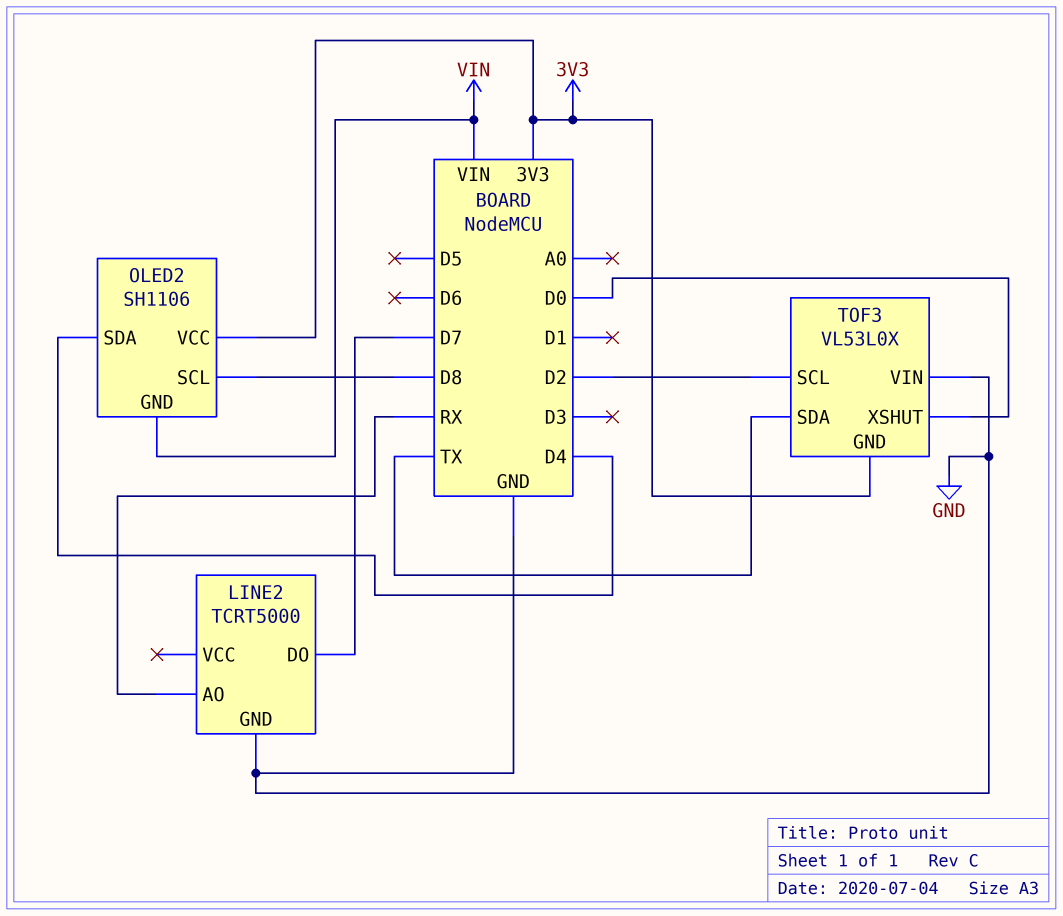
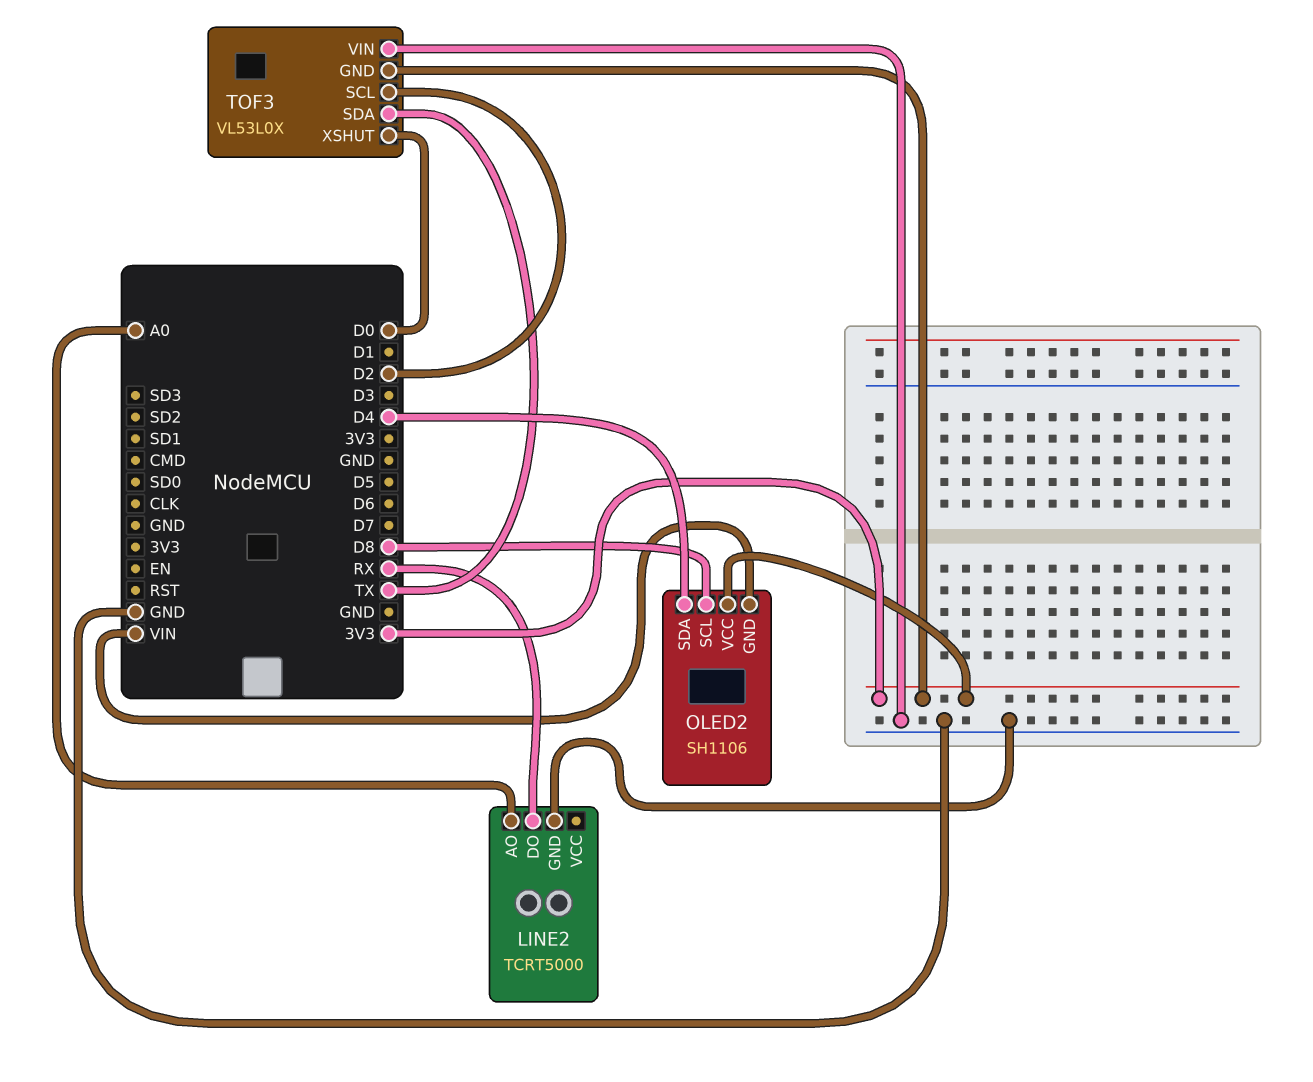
LINE2 pin AO: RX -> A0
LINE2 pin DO: D7 -> RX

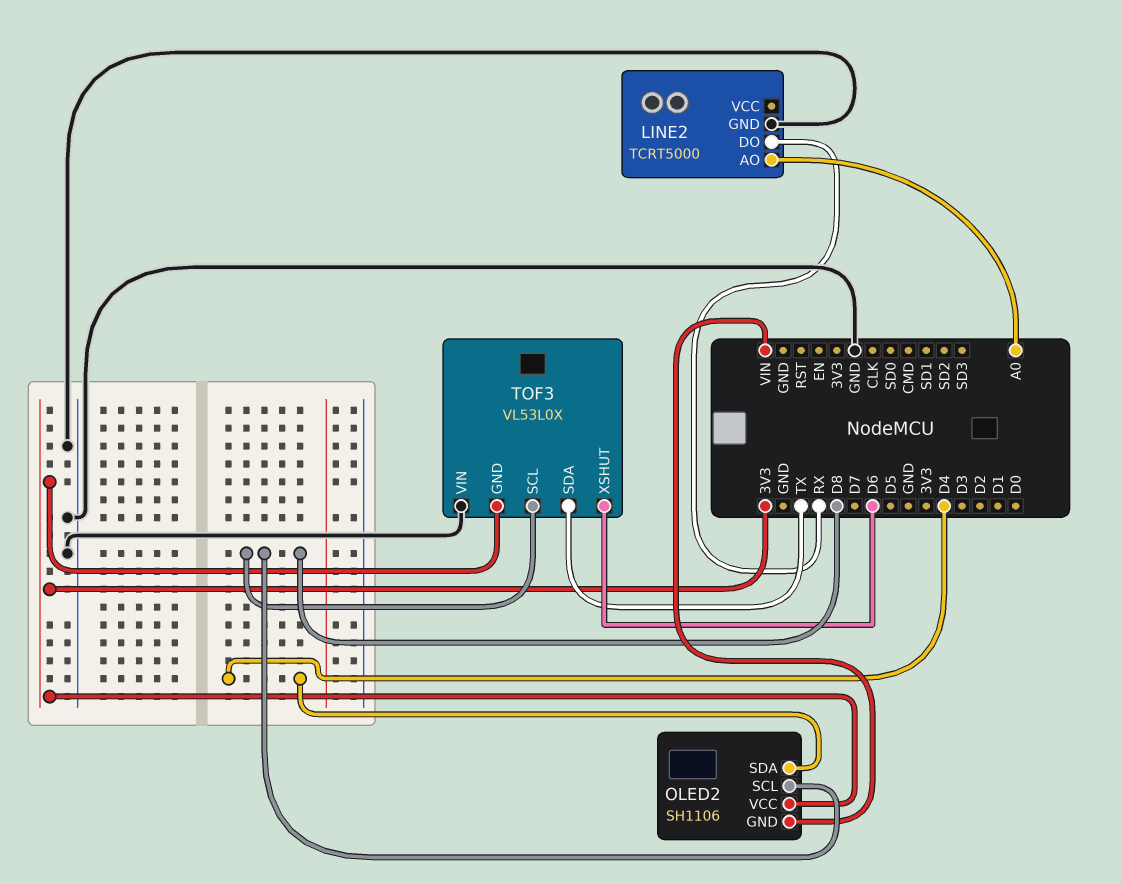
TOF3 pin SCL: D2 -> D8
TOF3 pin XSHUT: D0 -> D6

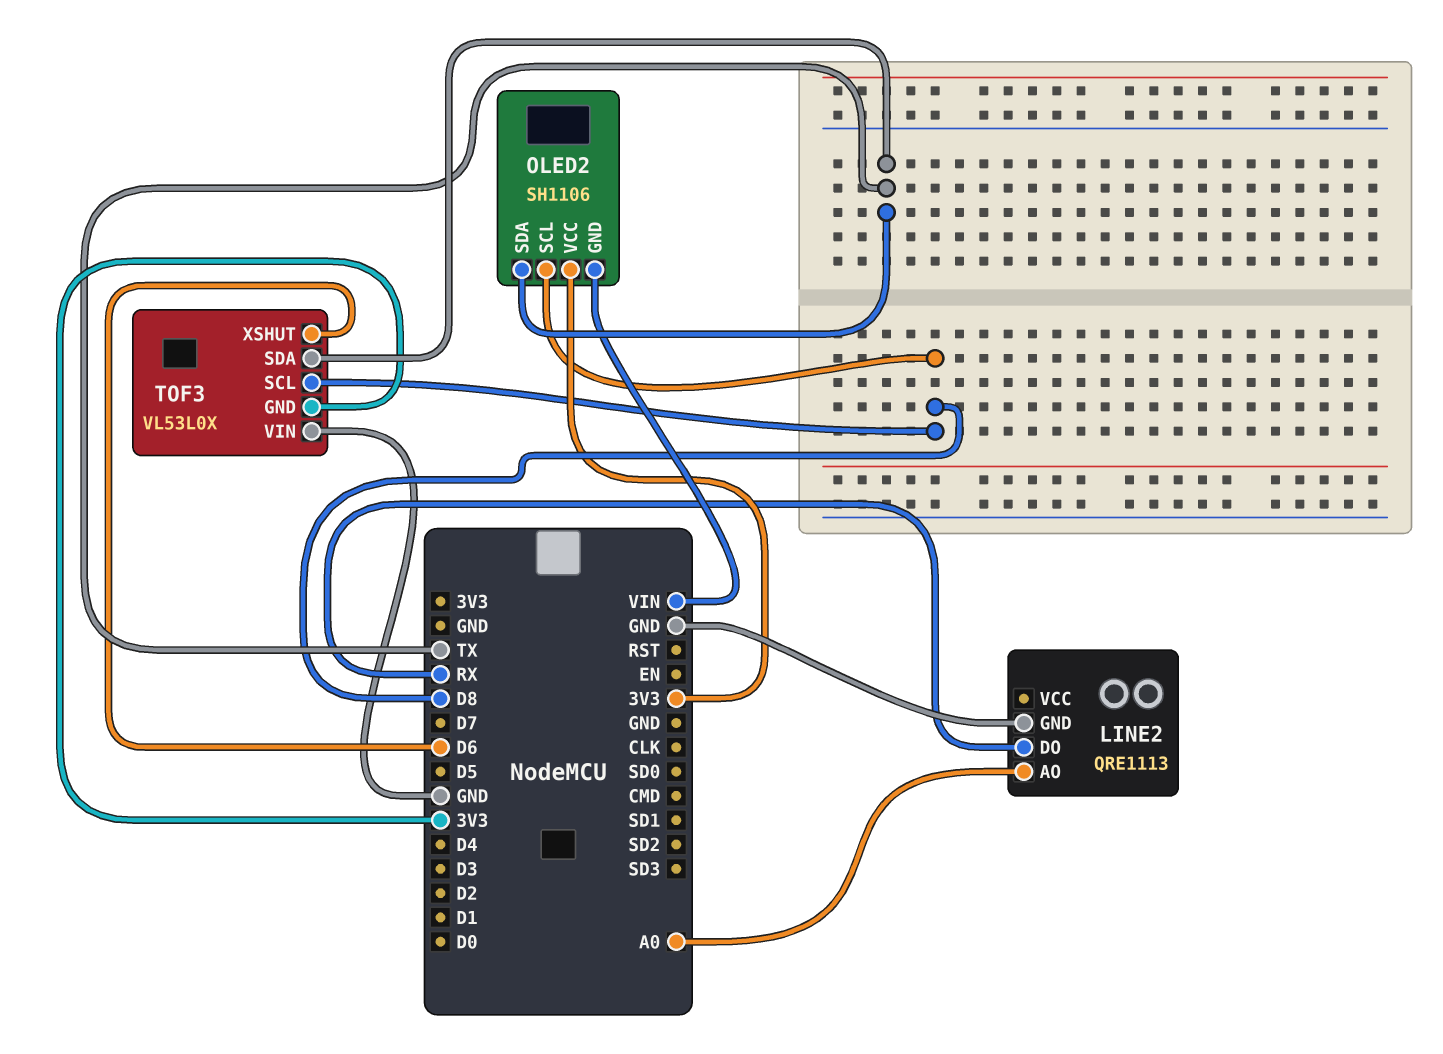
LINE2: TCRT5000 -> QRE1113
OLED2 pin SDA: D4 -> TX

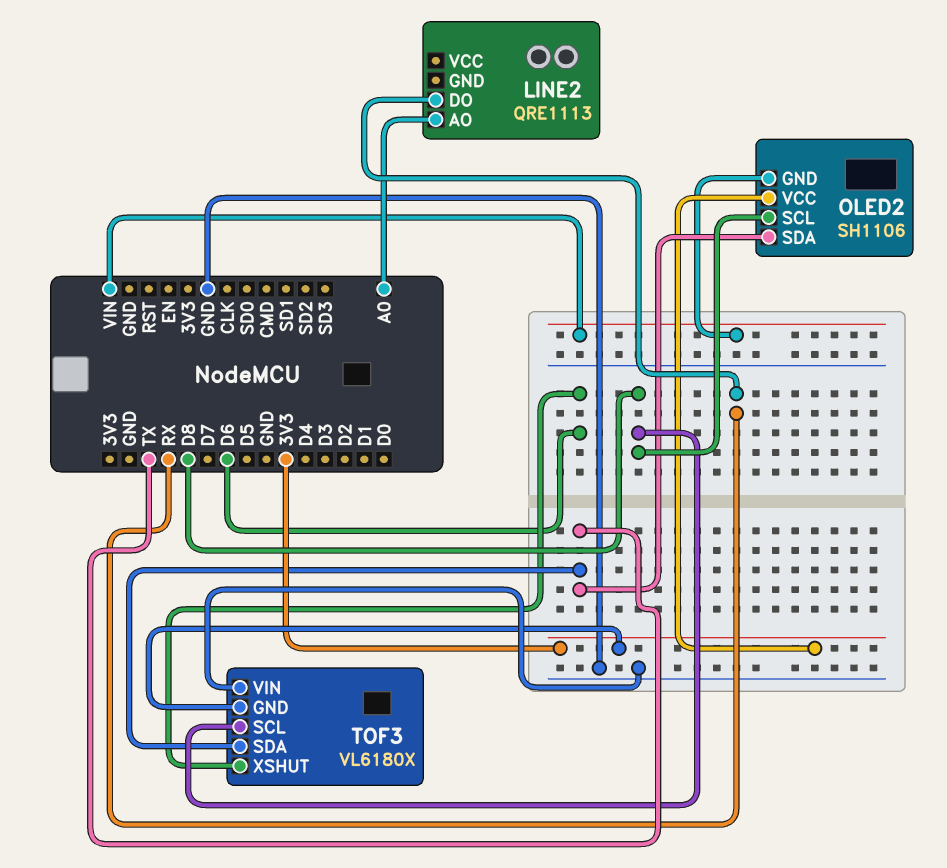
LINE2 pin GND: GND -> none
TOF3: VL53L0X -> VL6180X

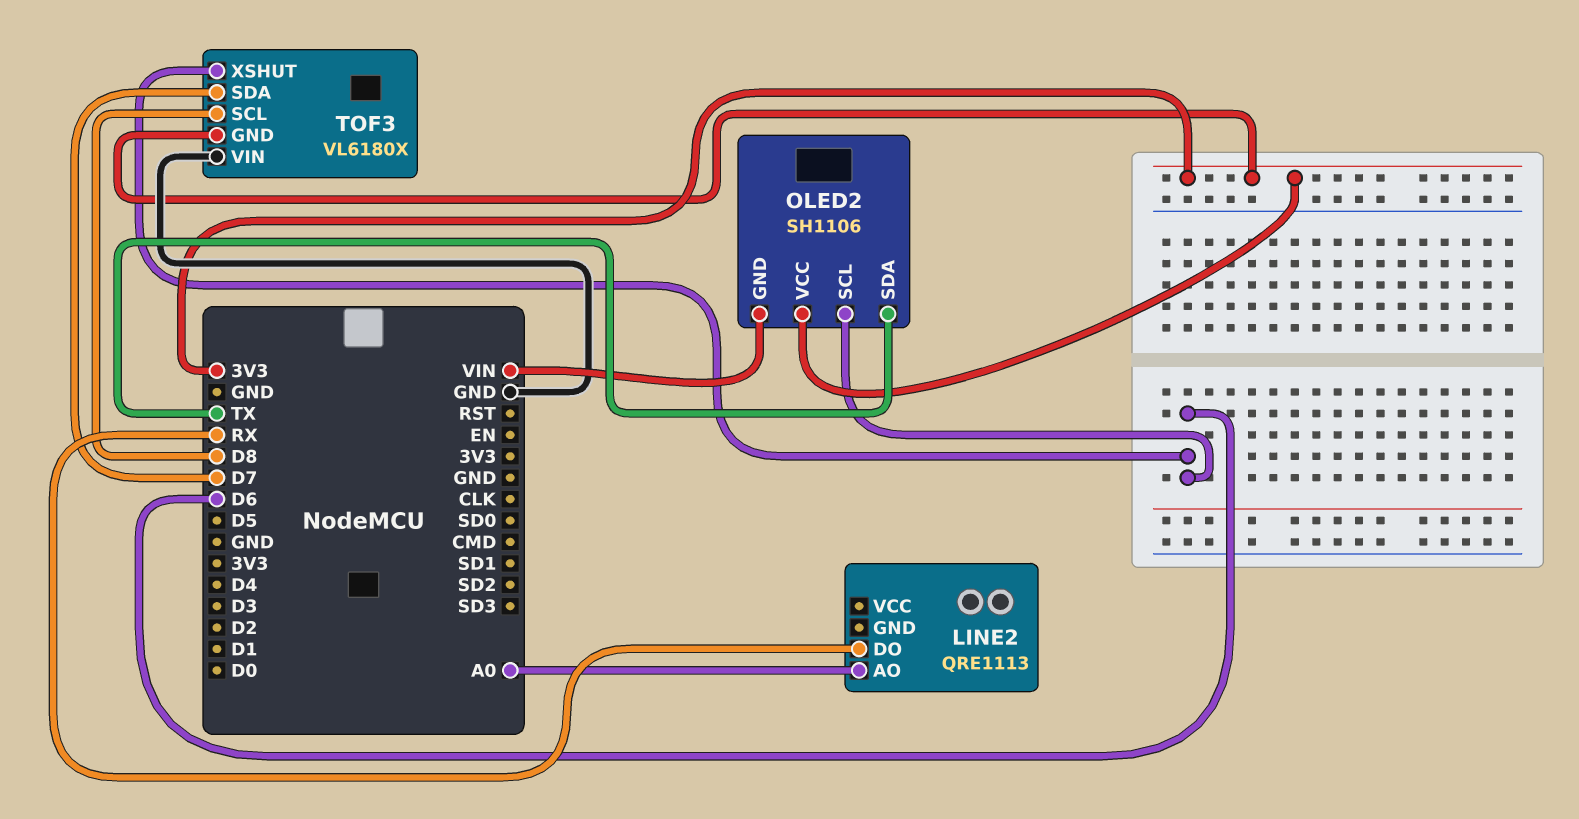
OLED2 pin SCL: D8 -> D6
TOF3 pin SDA: TX -> D7

